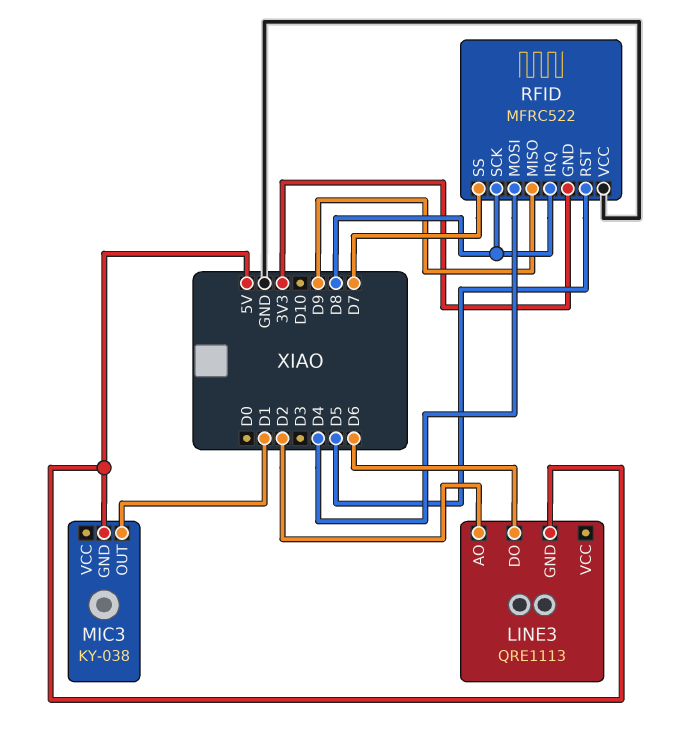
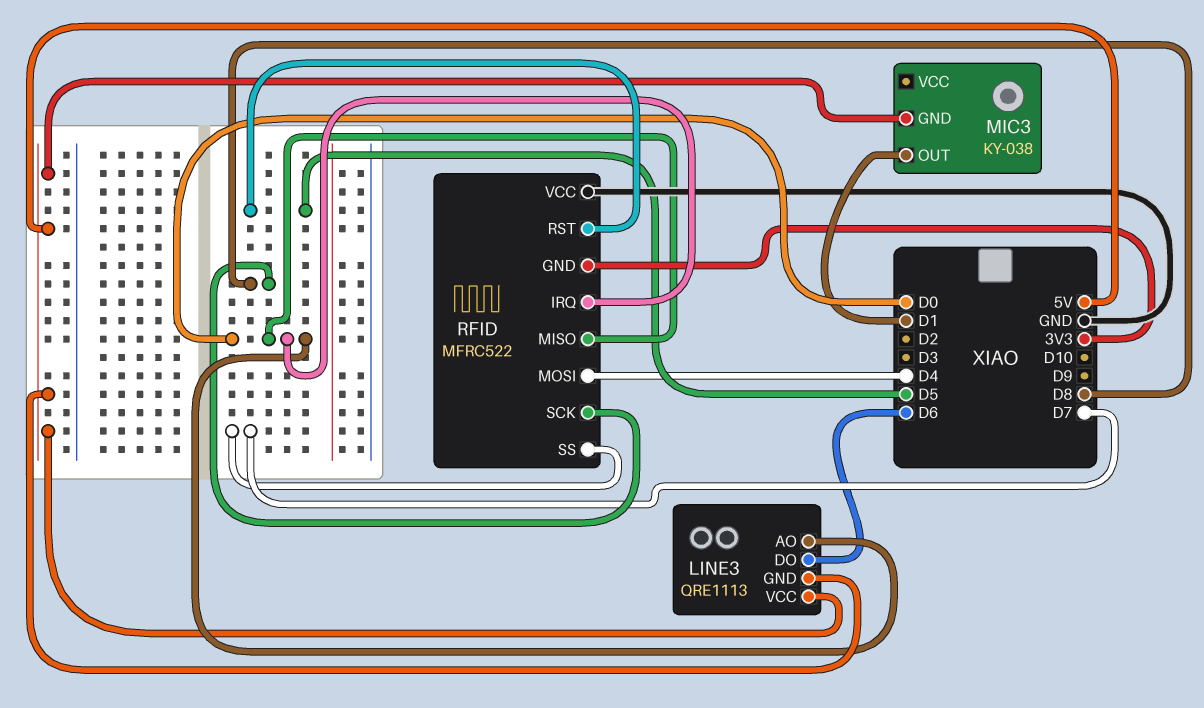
LINE3 pin AO: D2 -> D0
LINE3 pin VCC: none -> 5V
RFID pin IRQ: D8 -> D0
RFID pin MISO: D9 -> D0

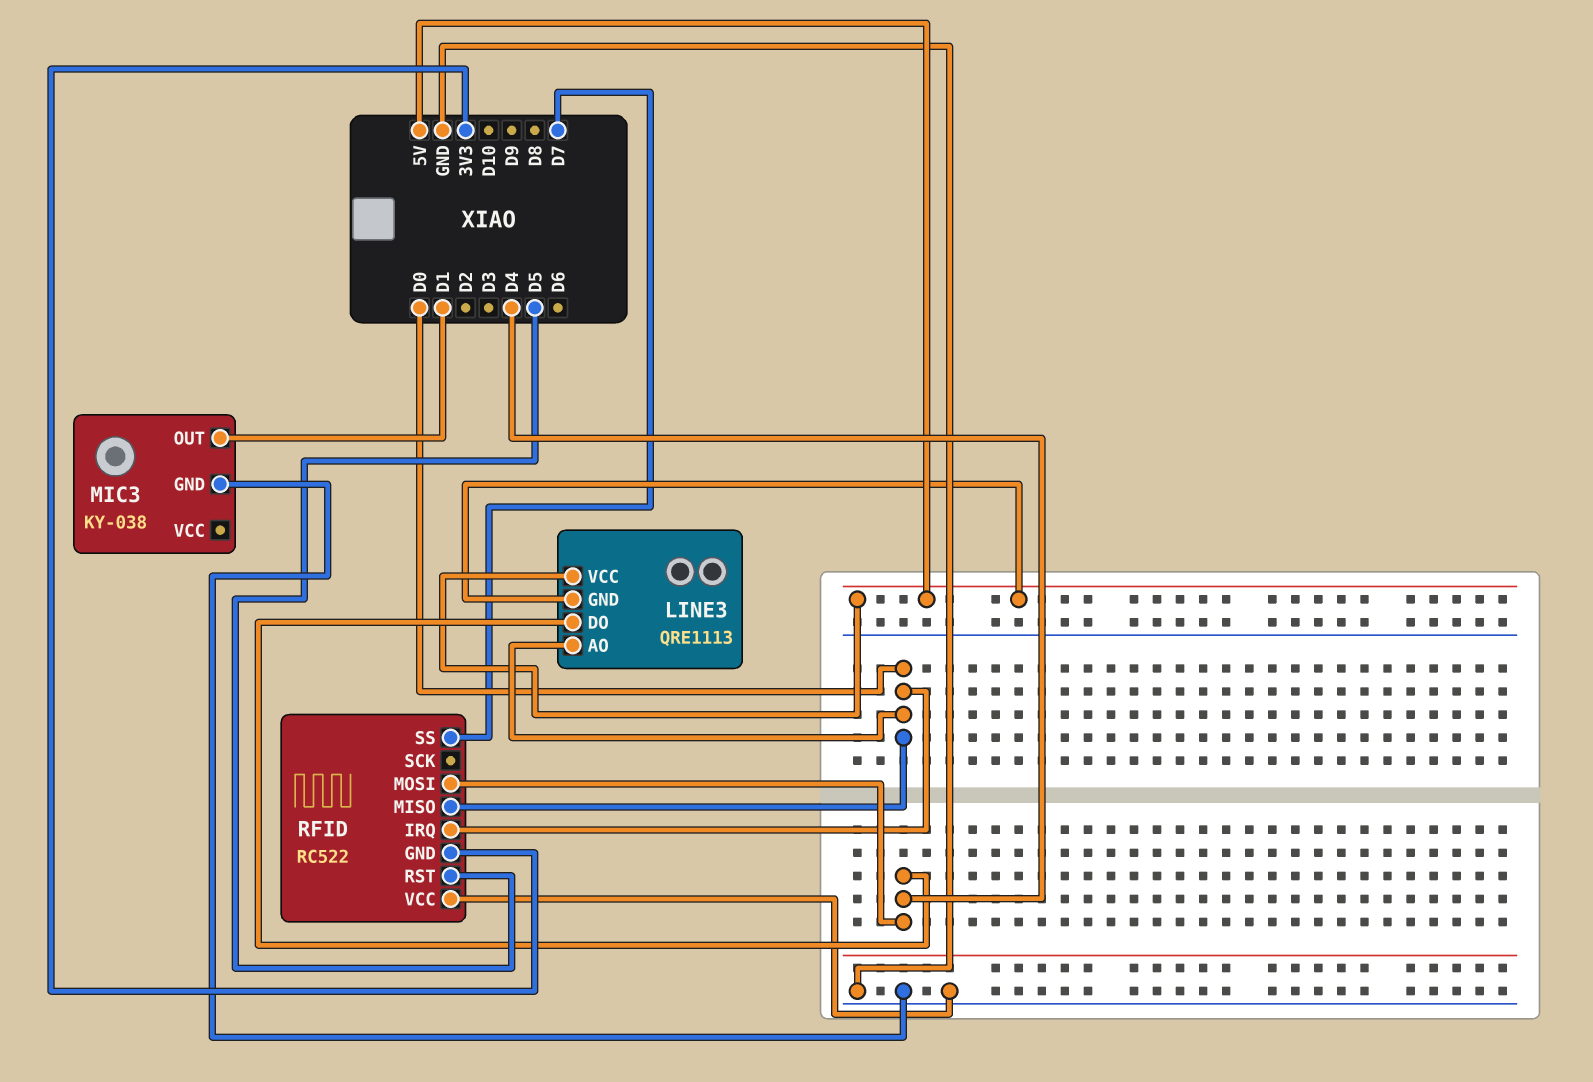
LINE3 pin DO: D6 -> D4
MIC3 pin GND: 5V -> GND
RFID: MFRC522 -> RC522
RFID pin SCK: D8 -> none

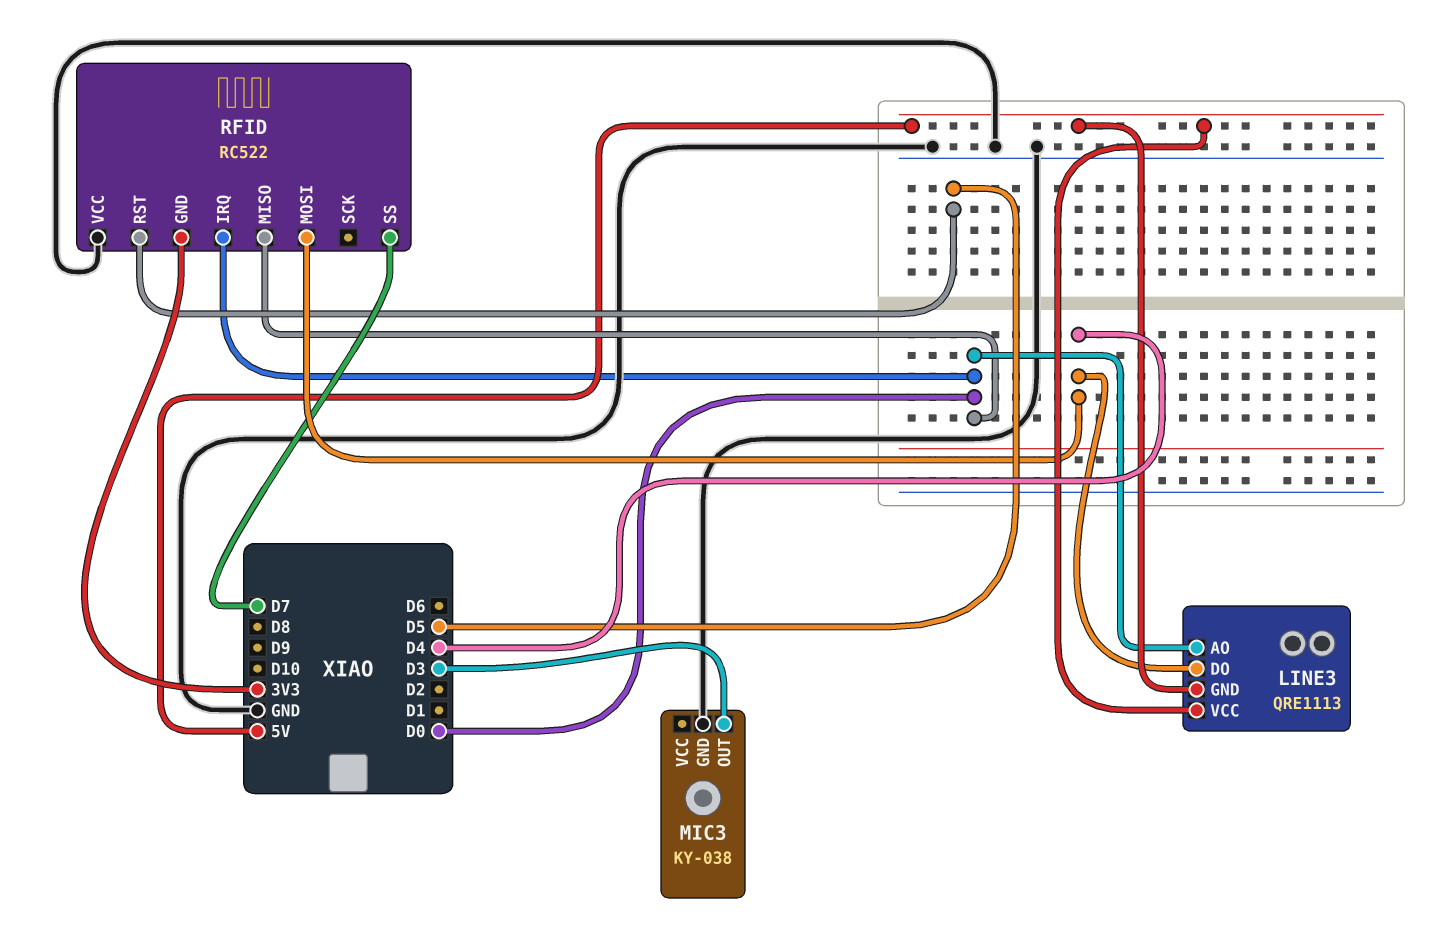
MIC3 pin OUT: D1 -> D3

